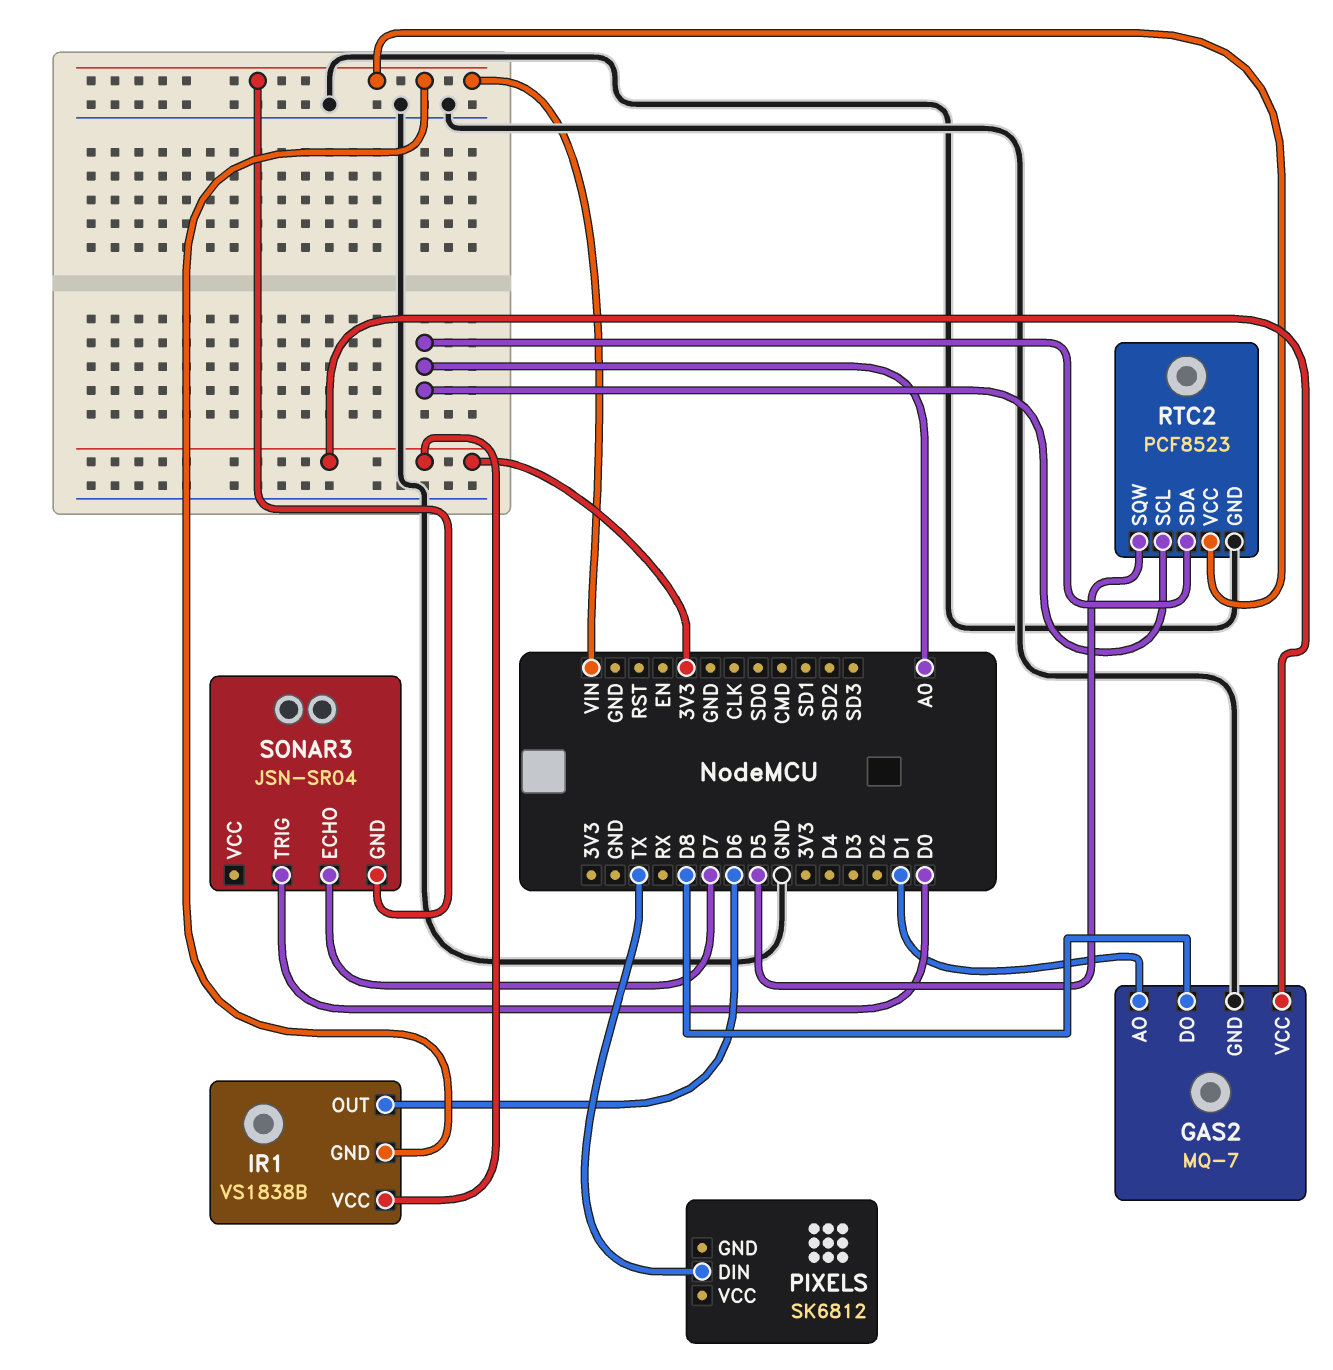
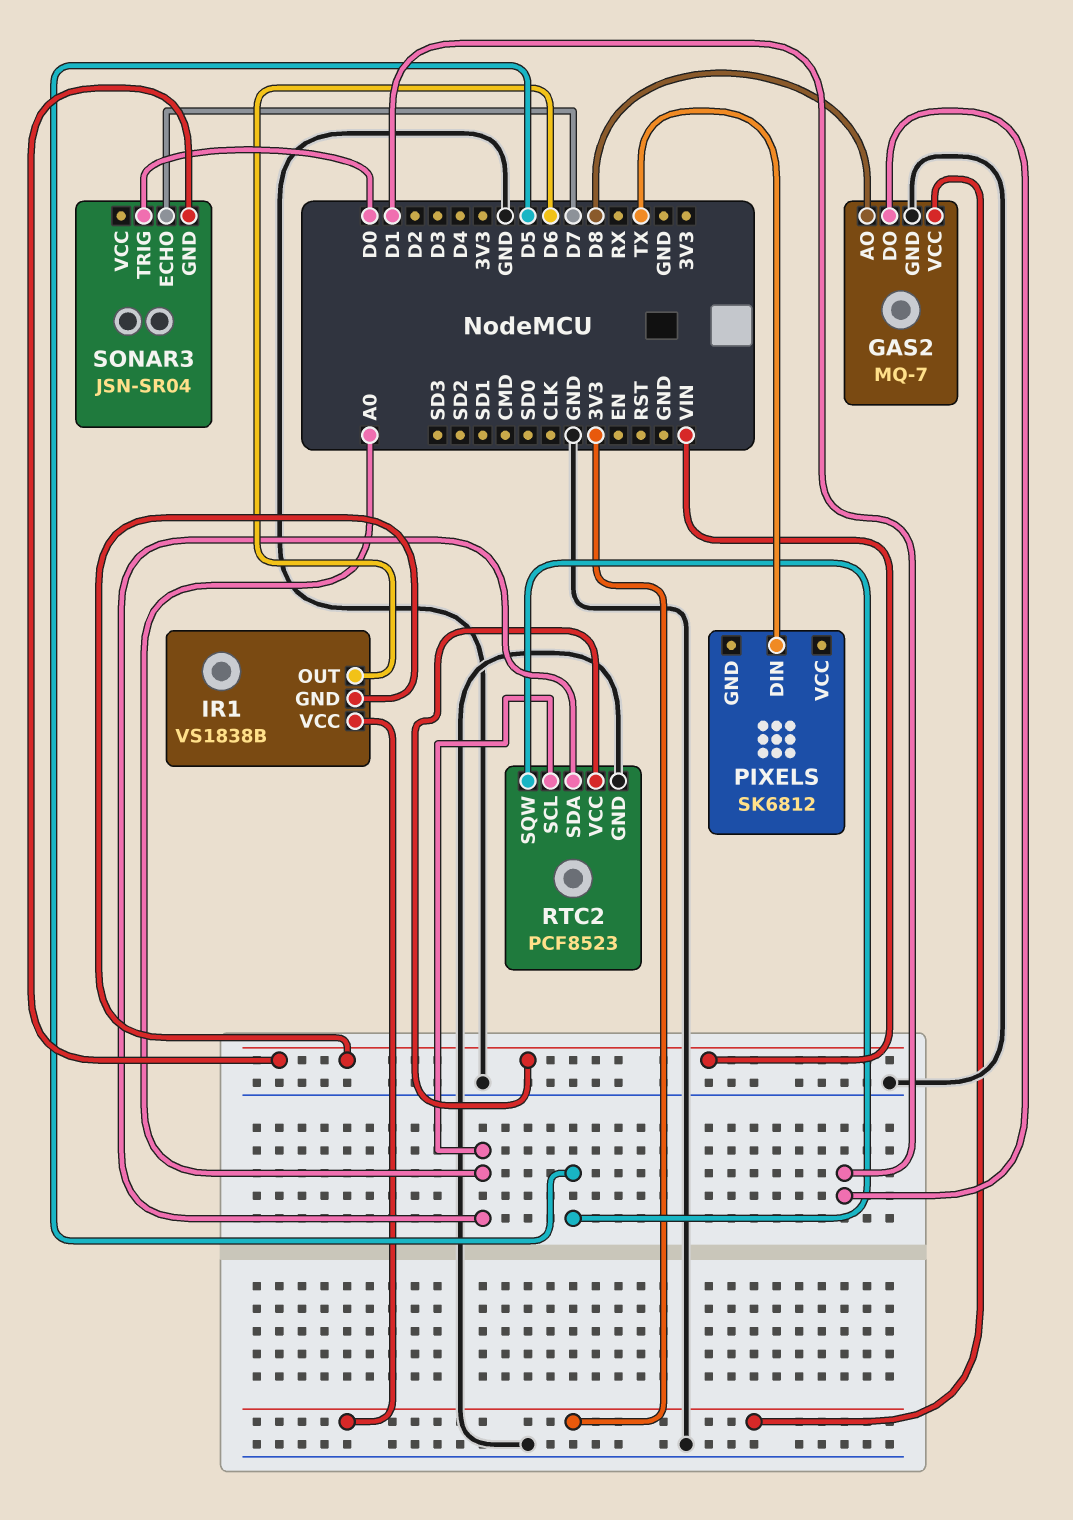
GAS2 pin AO: D1 -> D8
GAS2 pin DO: D8 -> D1

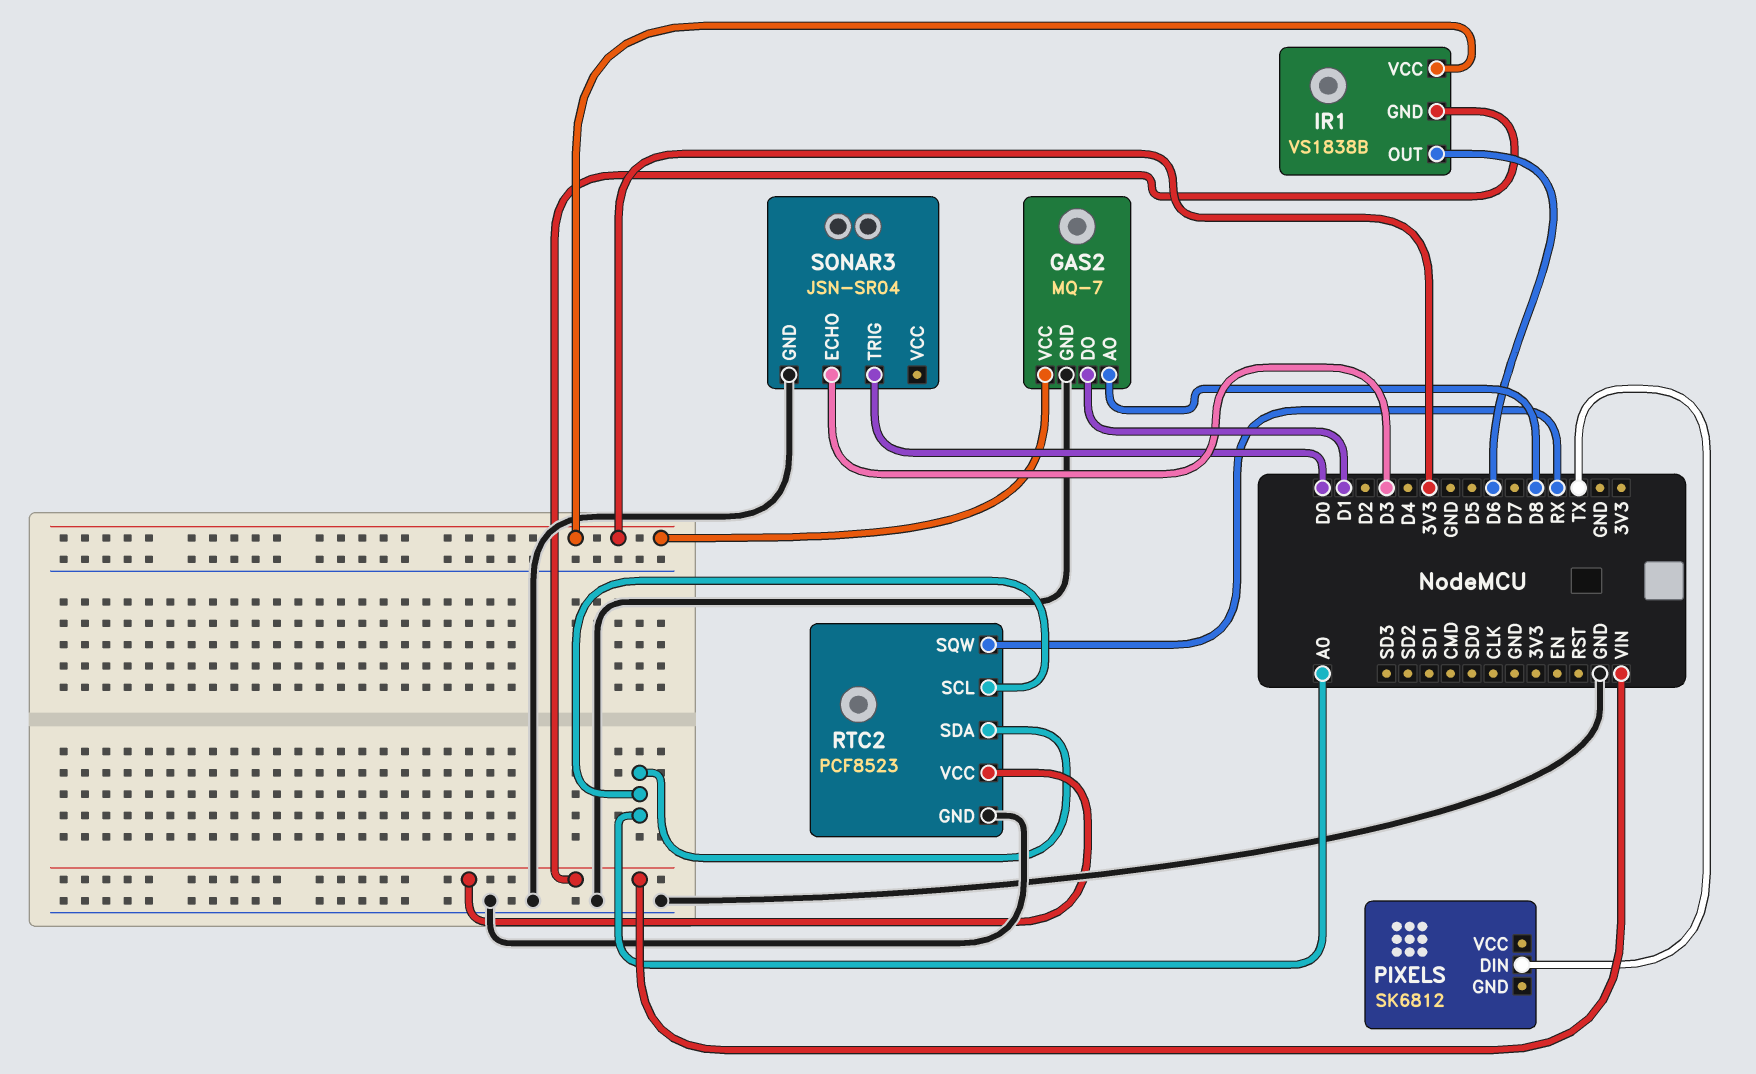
RTC2 pin SQW: D5 -> RX
SONAR3 pin ECHO: D7 -> D3
SONAR3 pin GND: VIN -> GND

